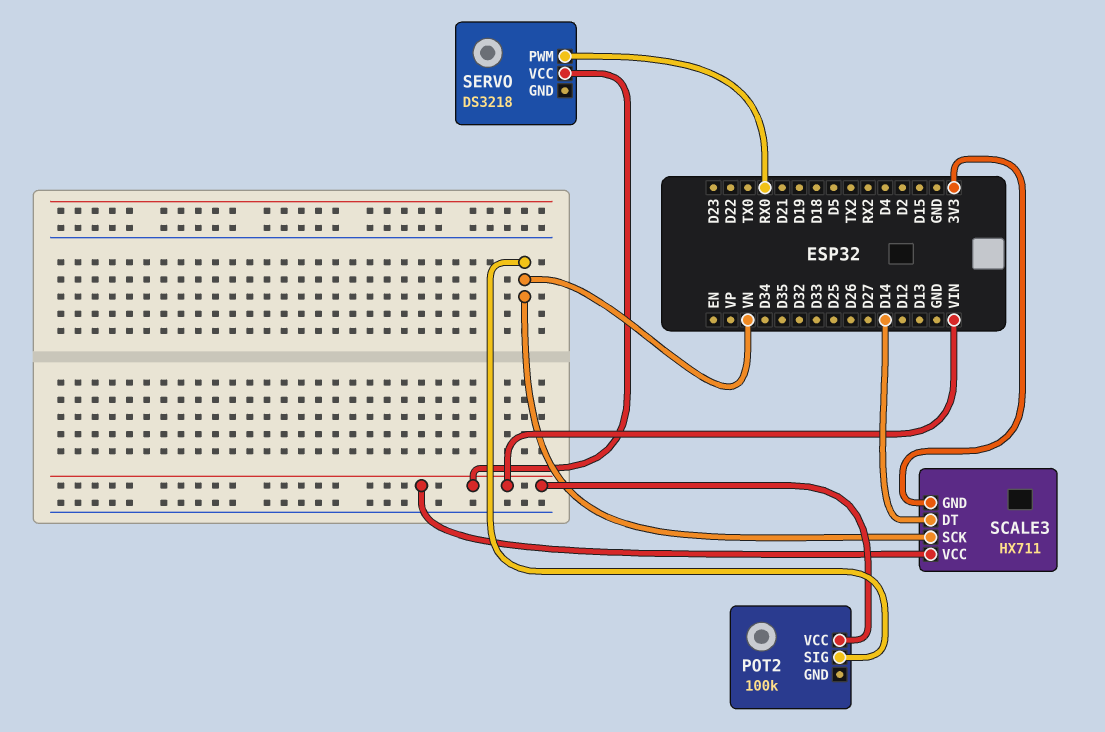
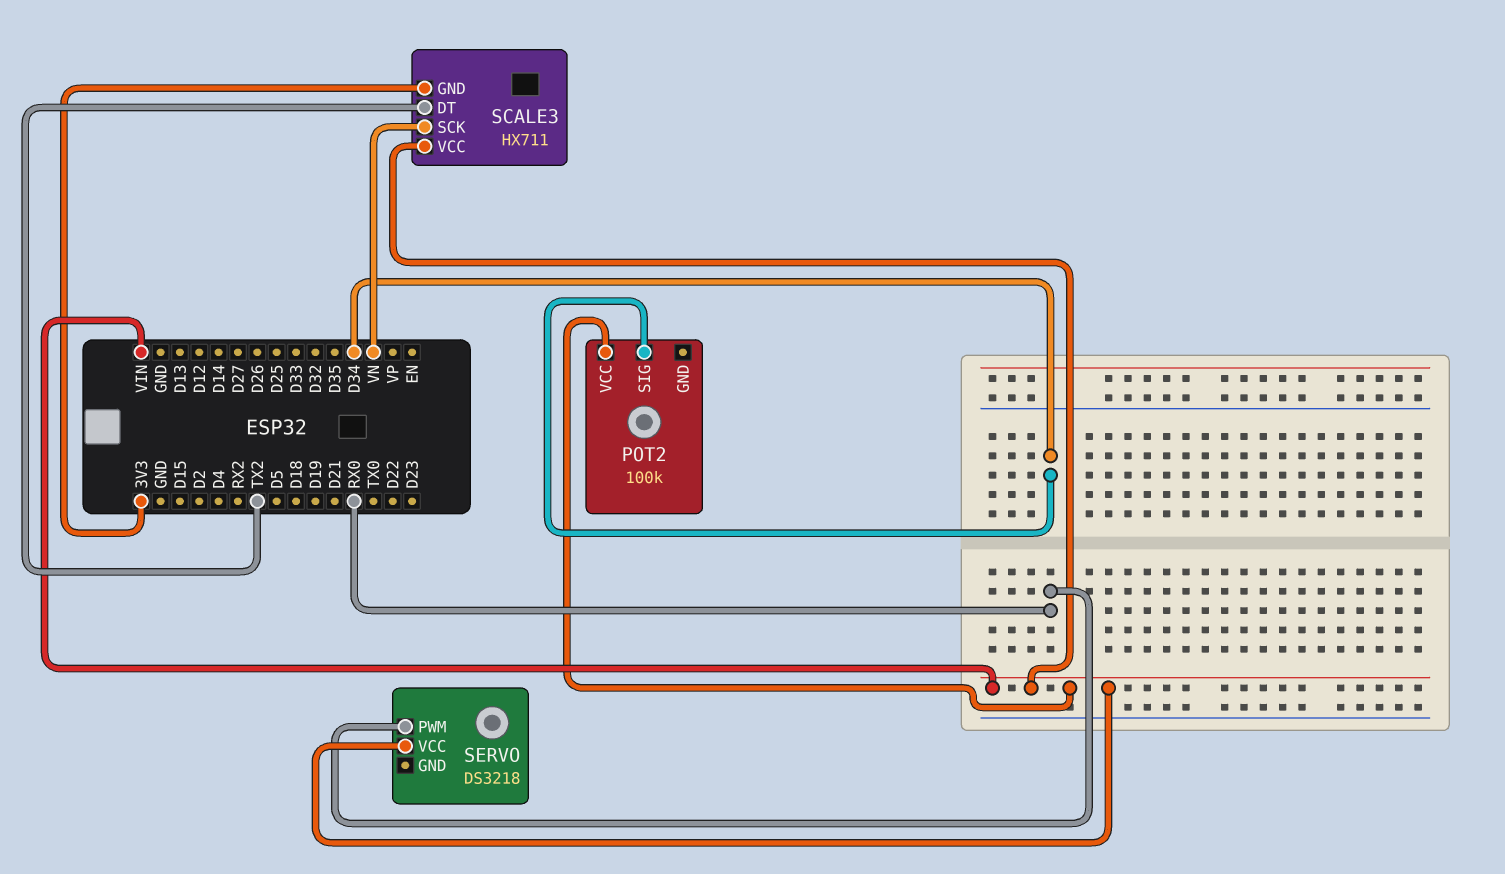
POT2 pin SIG: VN -> D34
SCALE3 pin DT: D14 -> TX2

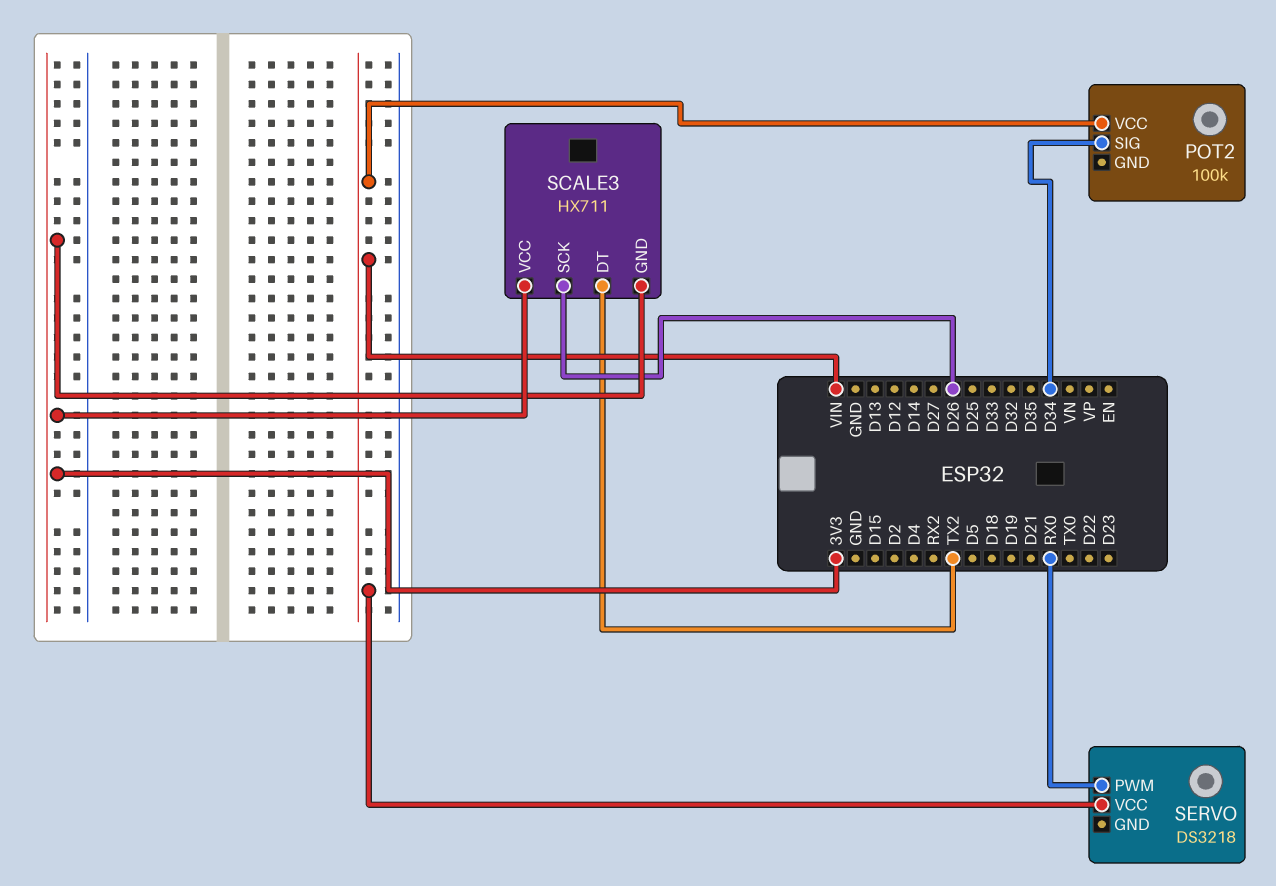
SCALE3 pin SCK: VN -> D26
SCALE3 pin VCC: VIN -> 3V3

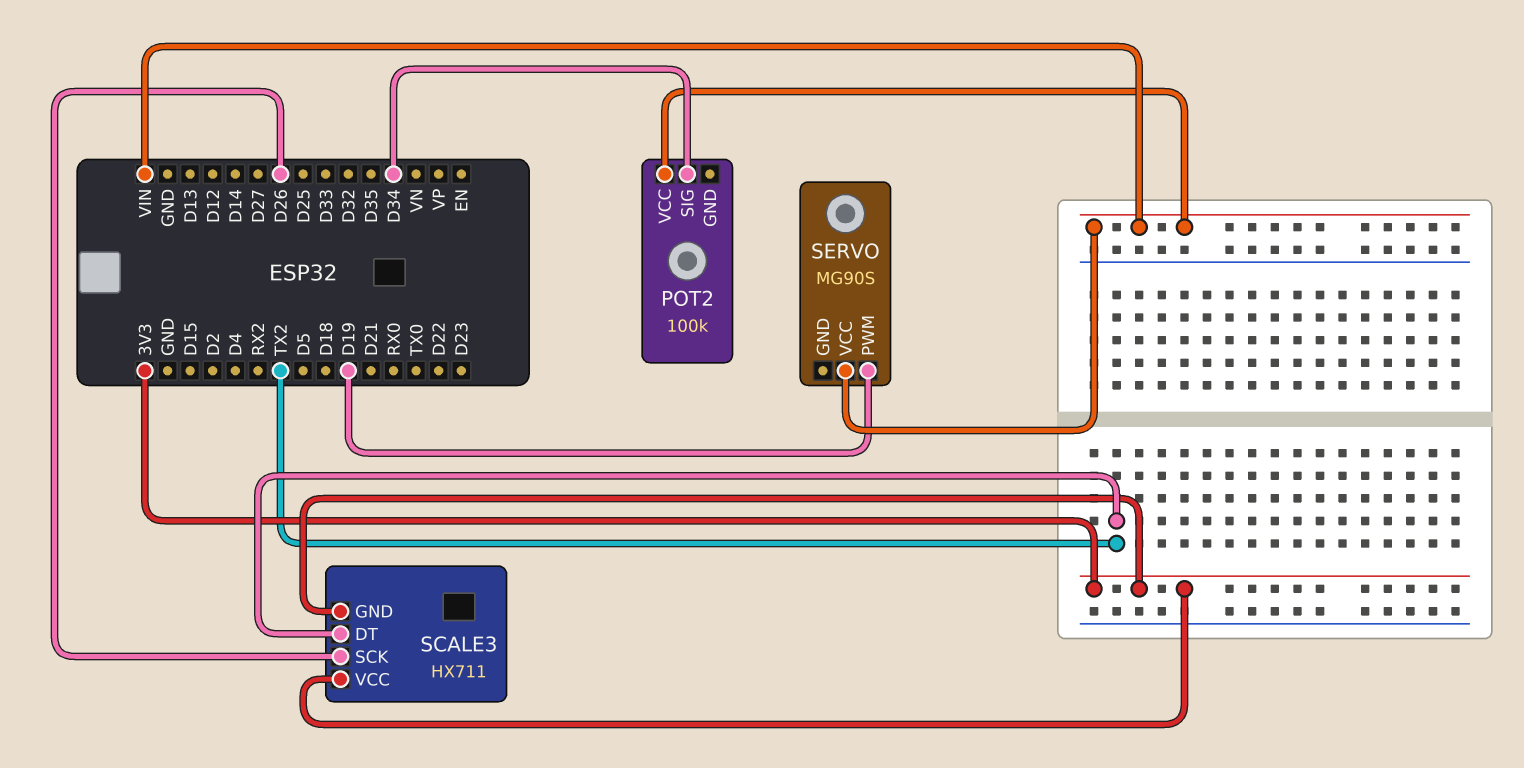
SERVO: DS3218 -> MG90S
SERVO pin PWM: RX0 -> D19

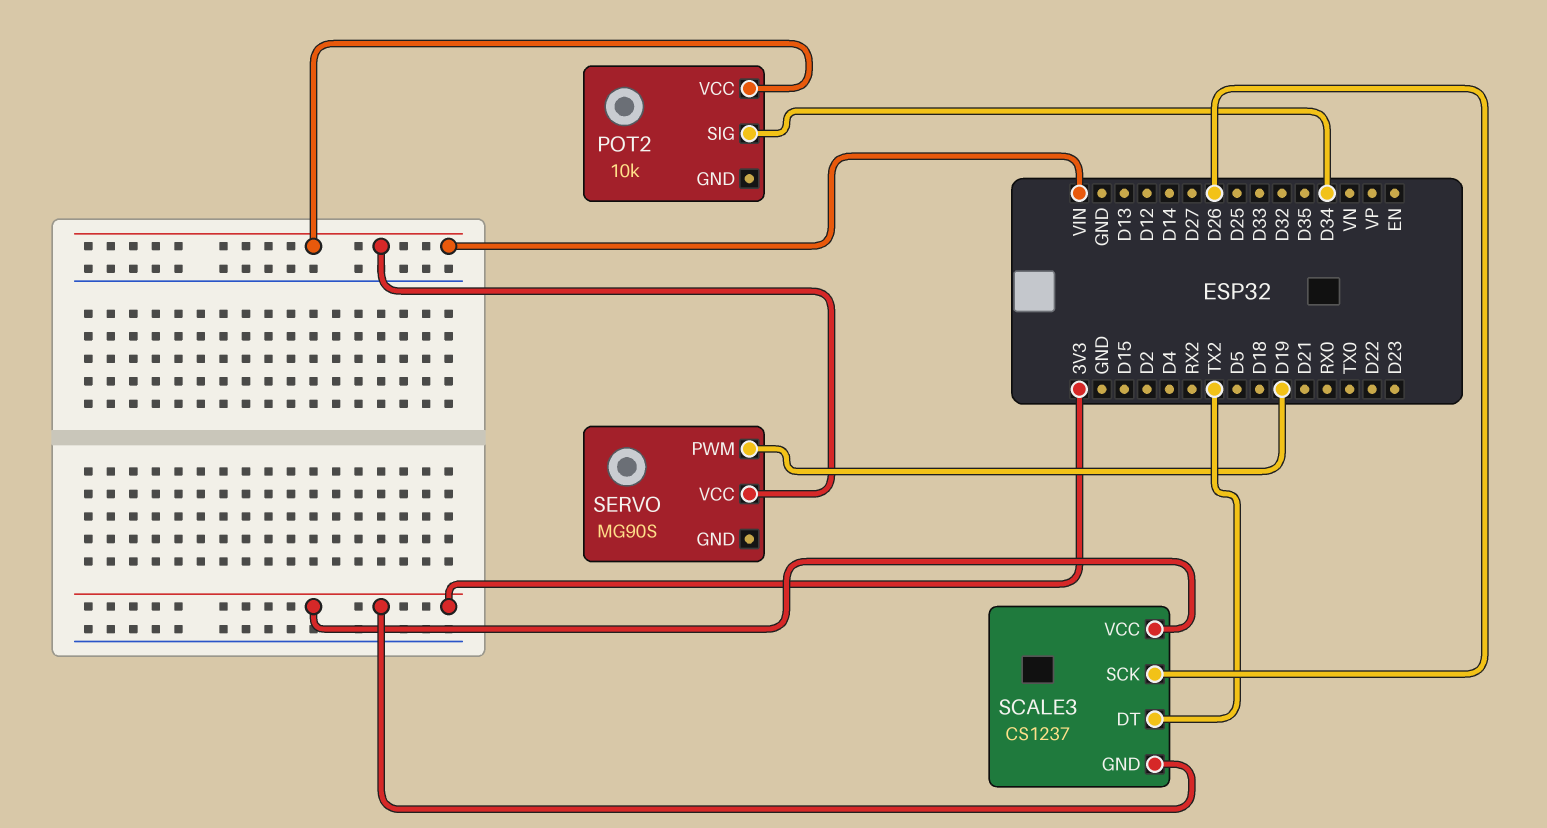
POT2: 100k -> 10k
SCALE3: HX711 -> CS1237

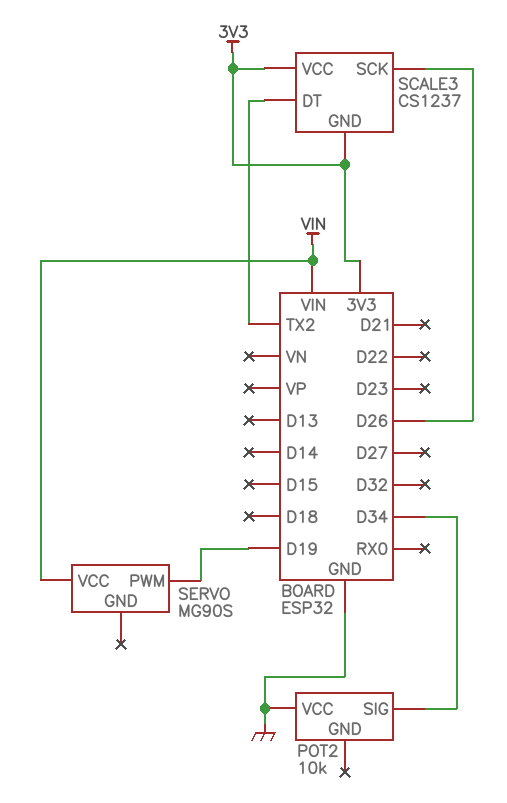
POT2 pin VCC: VIN -> GND

